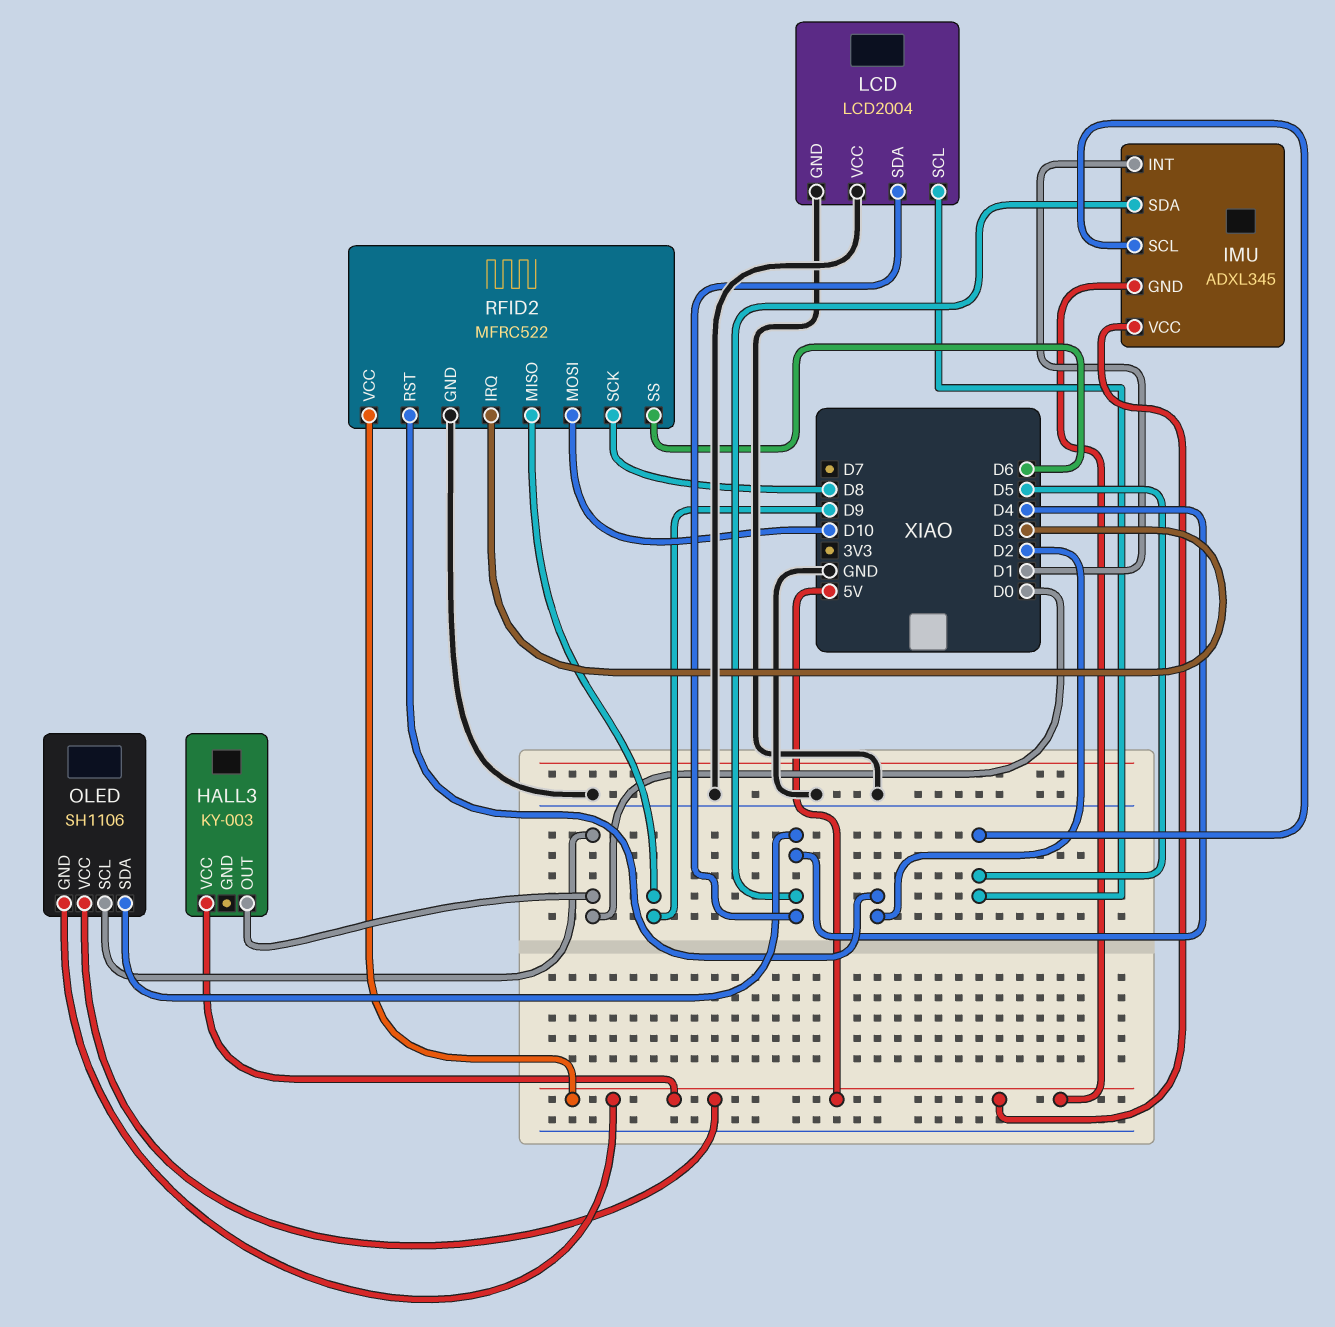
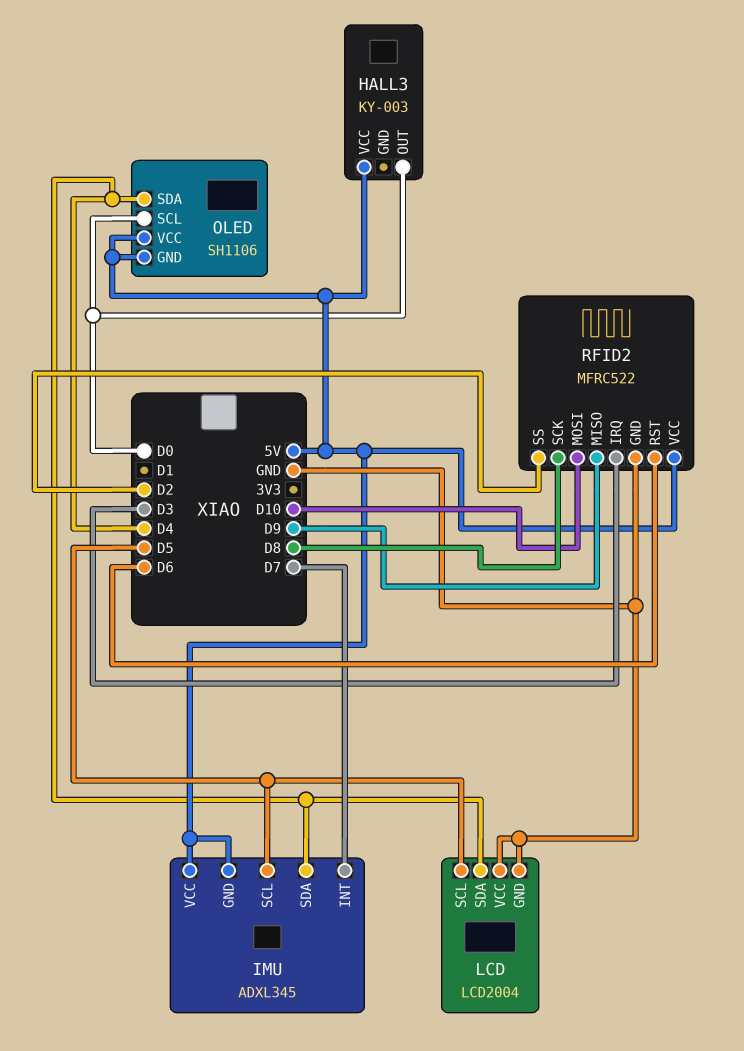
IMU pin INT: D1 -> D7
RFID2 pin RST: D2 -> D6
RFID2 pin SS: D6 -> D2

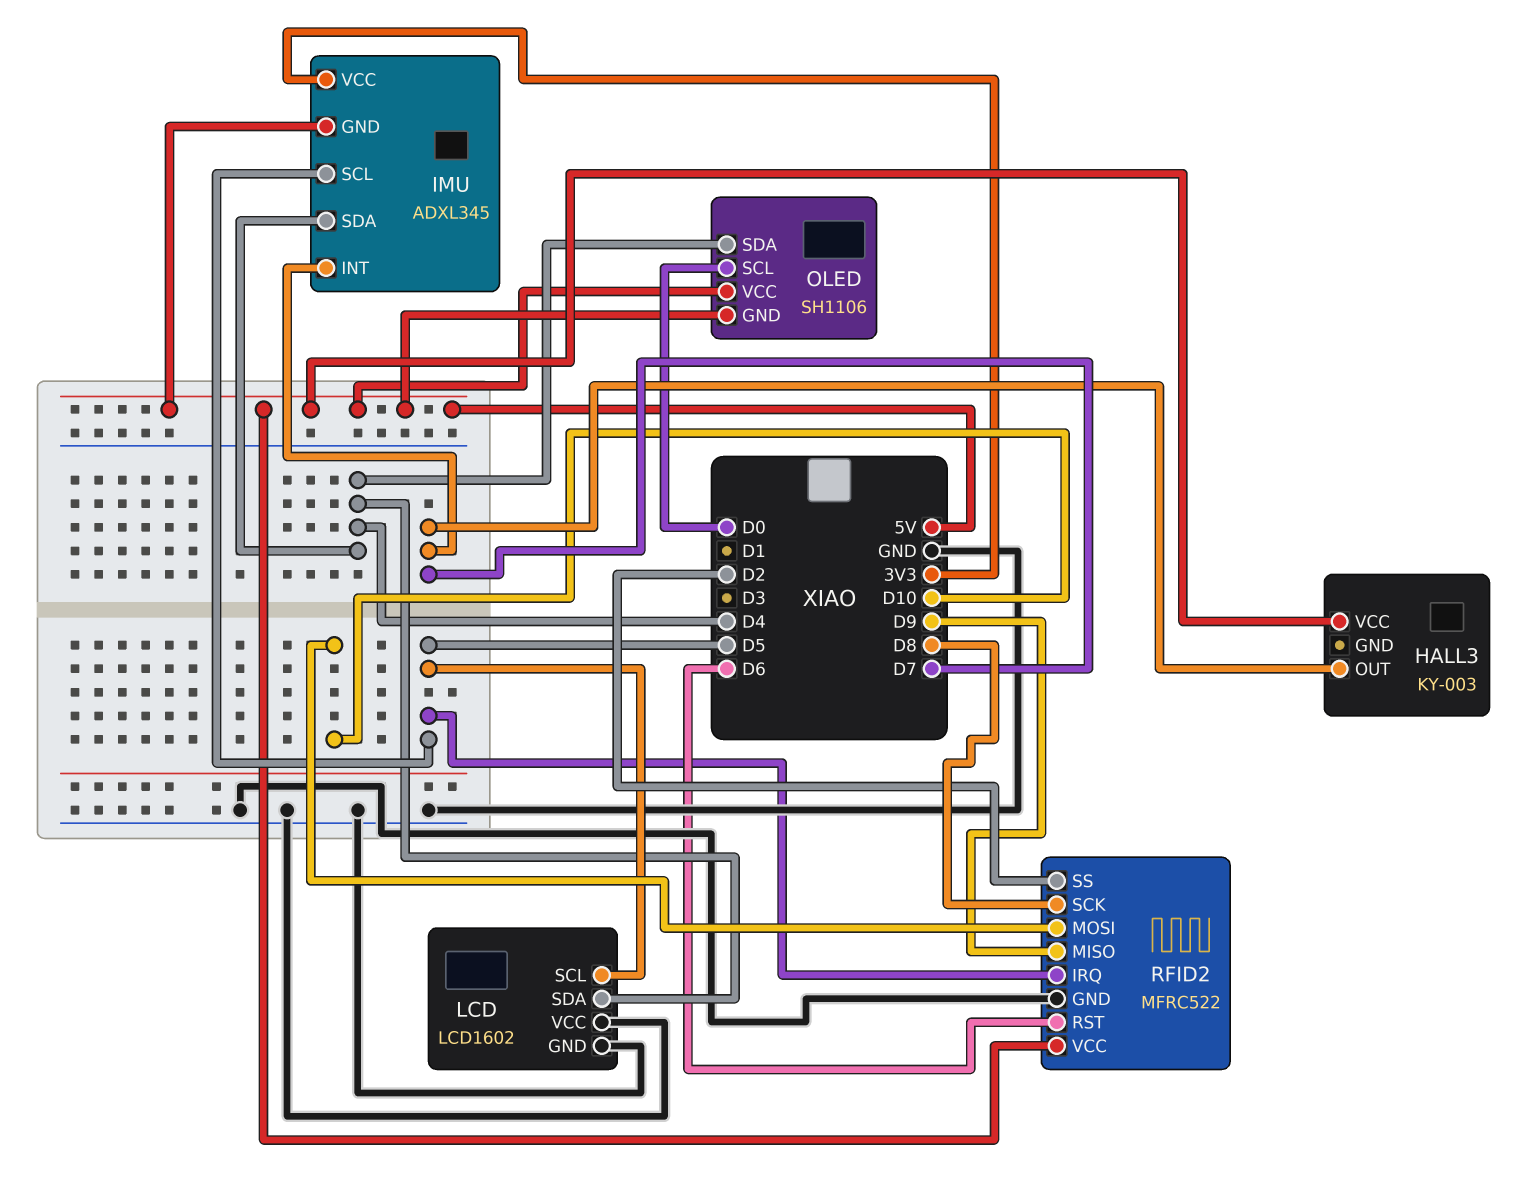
HALL3 pin OUT: D0 -> D7
IMU pin VCC: 5V -> 3V3
LCD: LCD2004 -> LCD1602
RFID2 pin IRQ: D3 -> D5

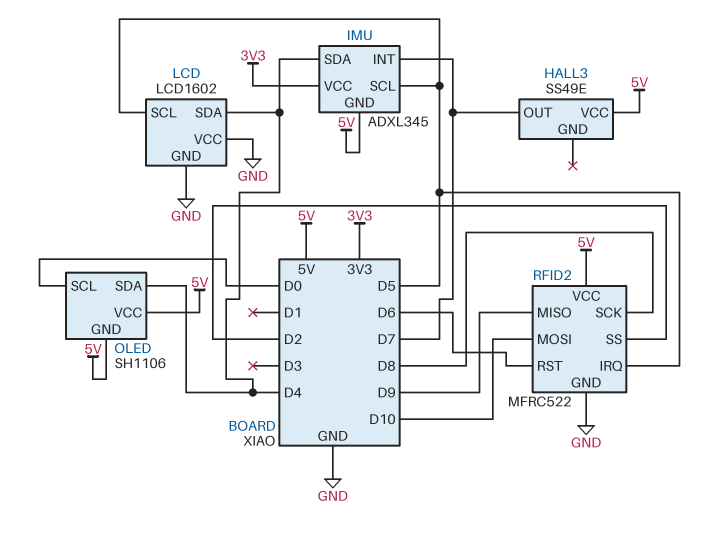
HALL3: KY-003 -> SS49E

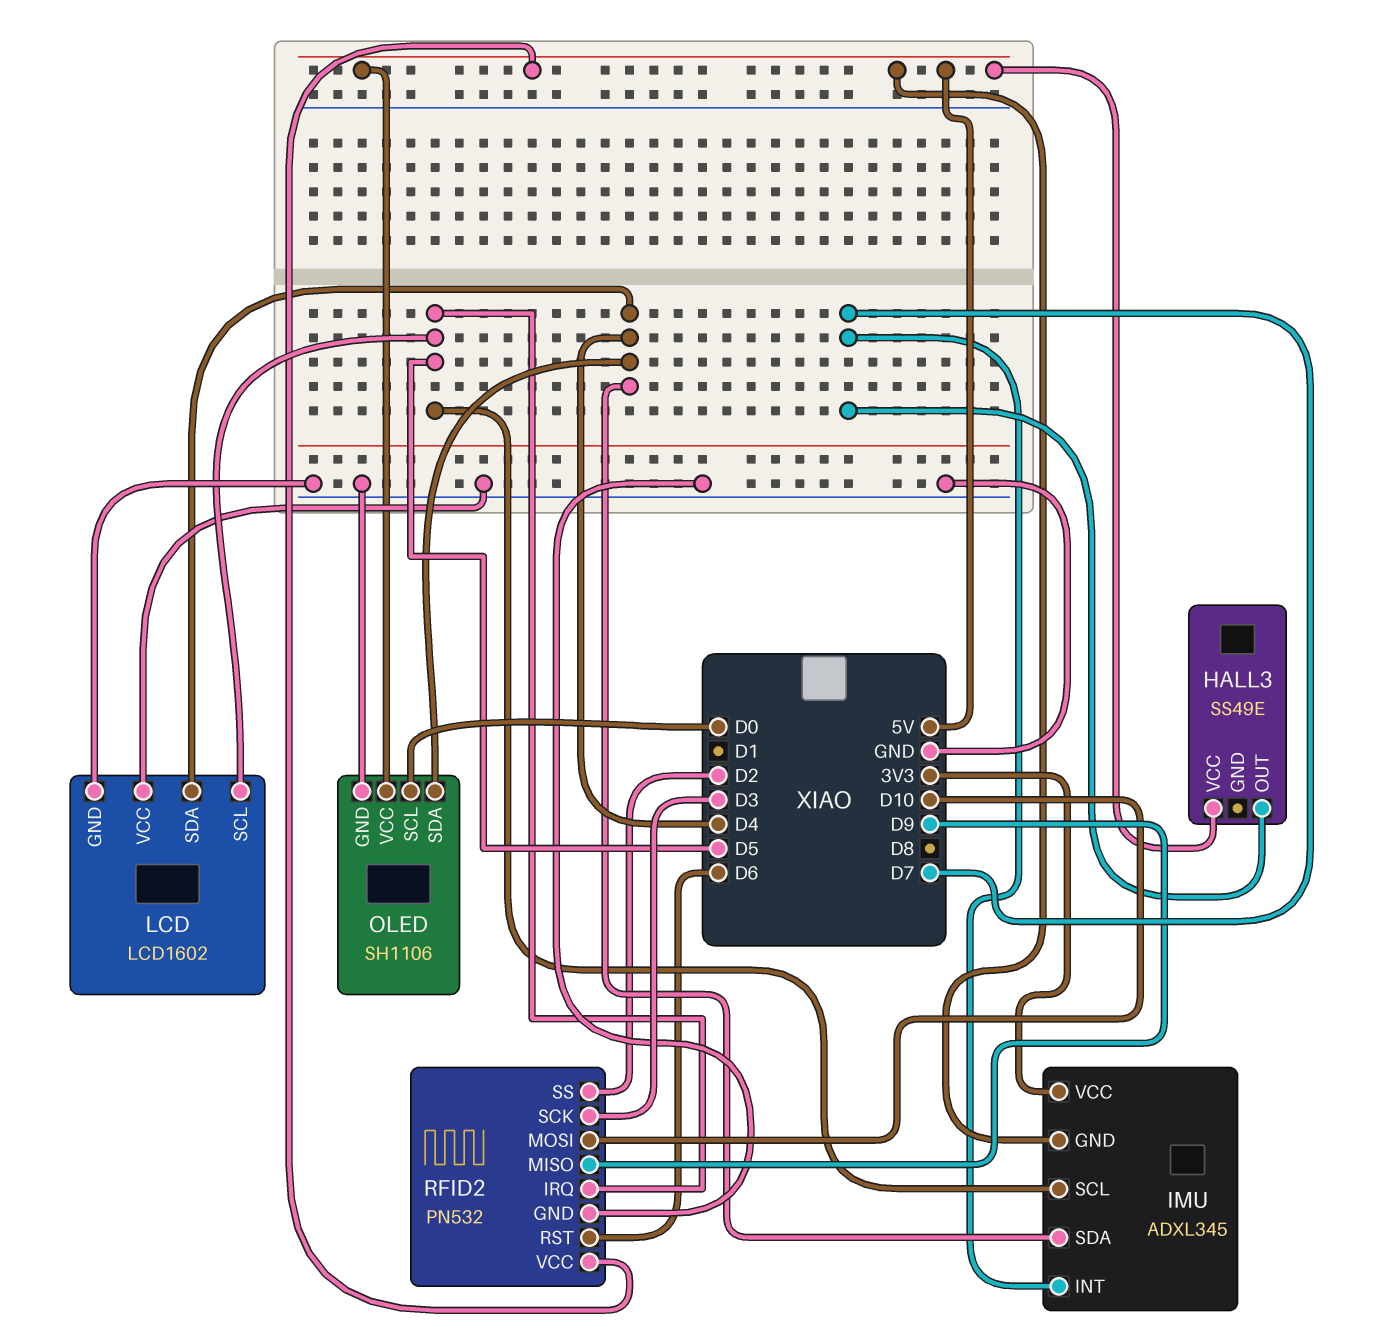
OLED pin GND: 5V -> GND
RFID2: MFRC522 -> PN532
RFID2 pin SCK: D8 -> D3

